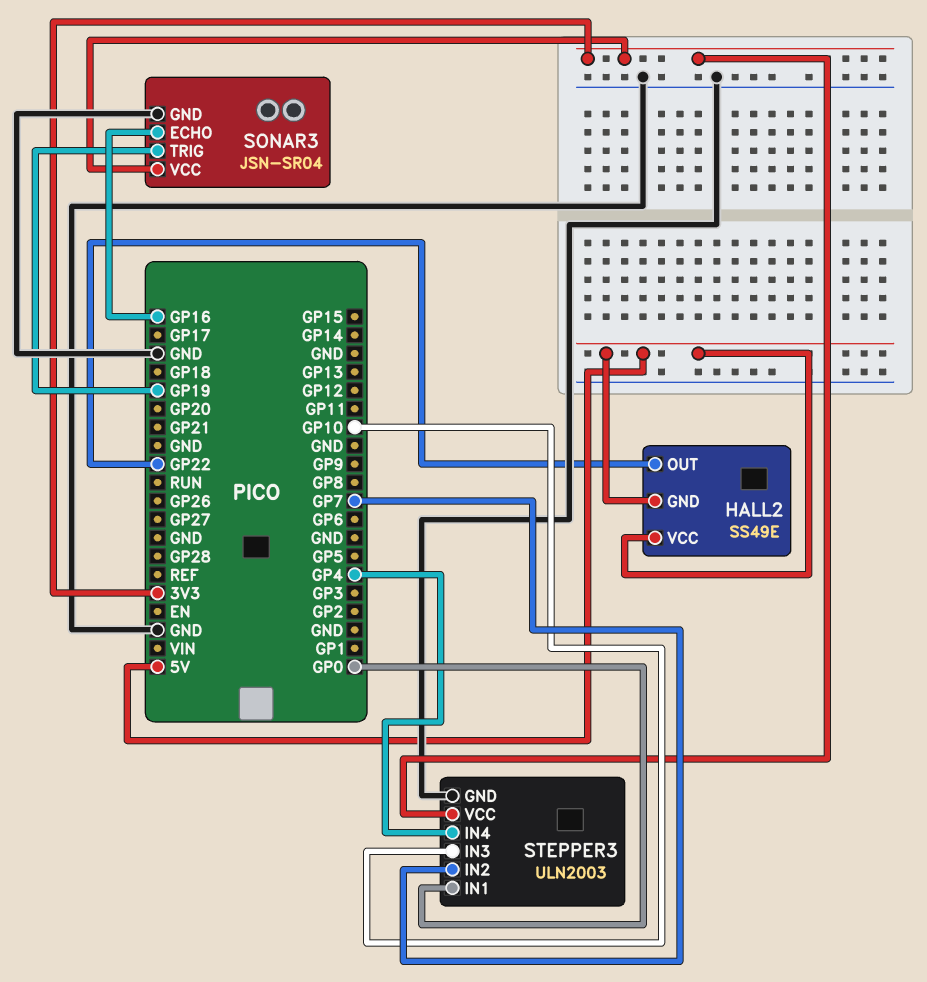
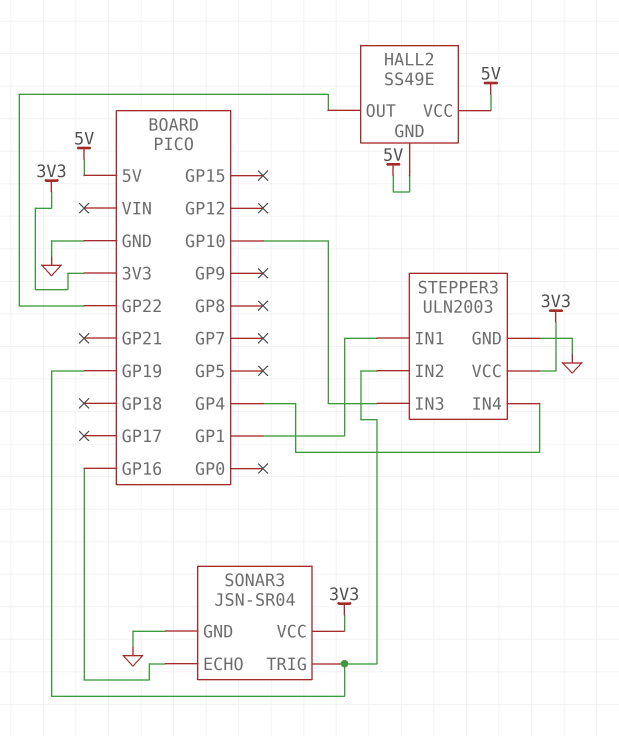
STEPPER3 pin IN1: GP0 -> GP1
STEPPER3 pin IN2: GP7 -> GP19

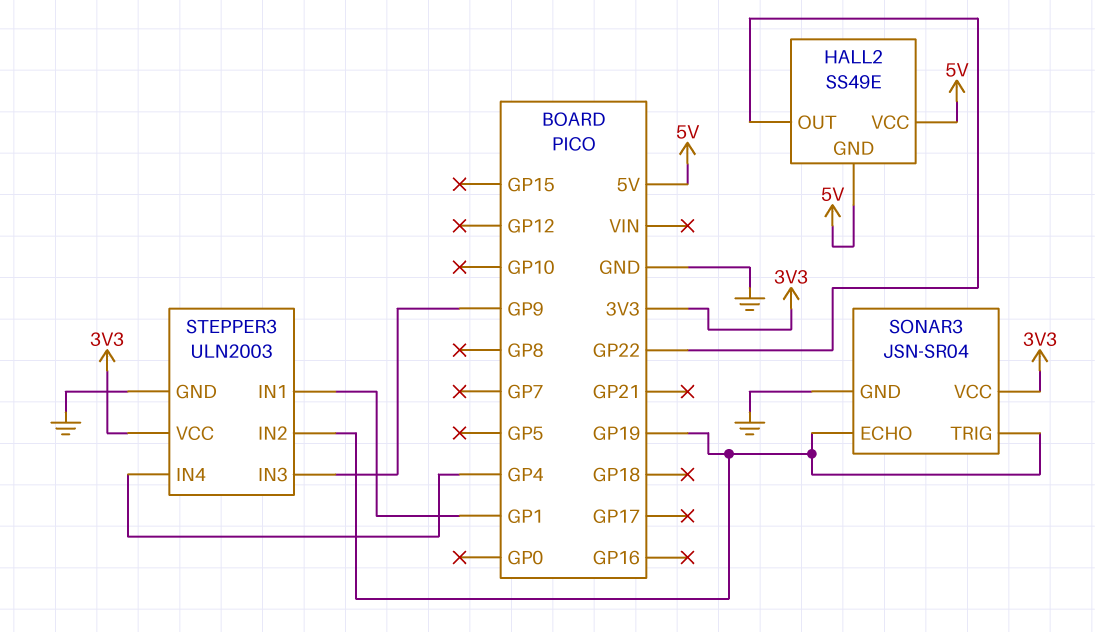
SONAR3 pin ECHO: GP16 -> GP19
STEPPER3 pin IN3: GP10 -> GP9

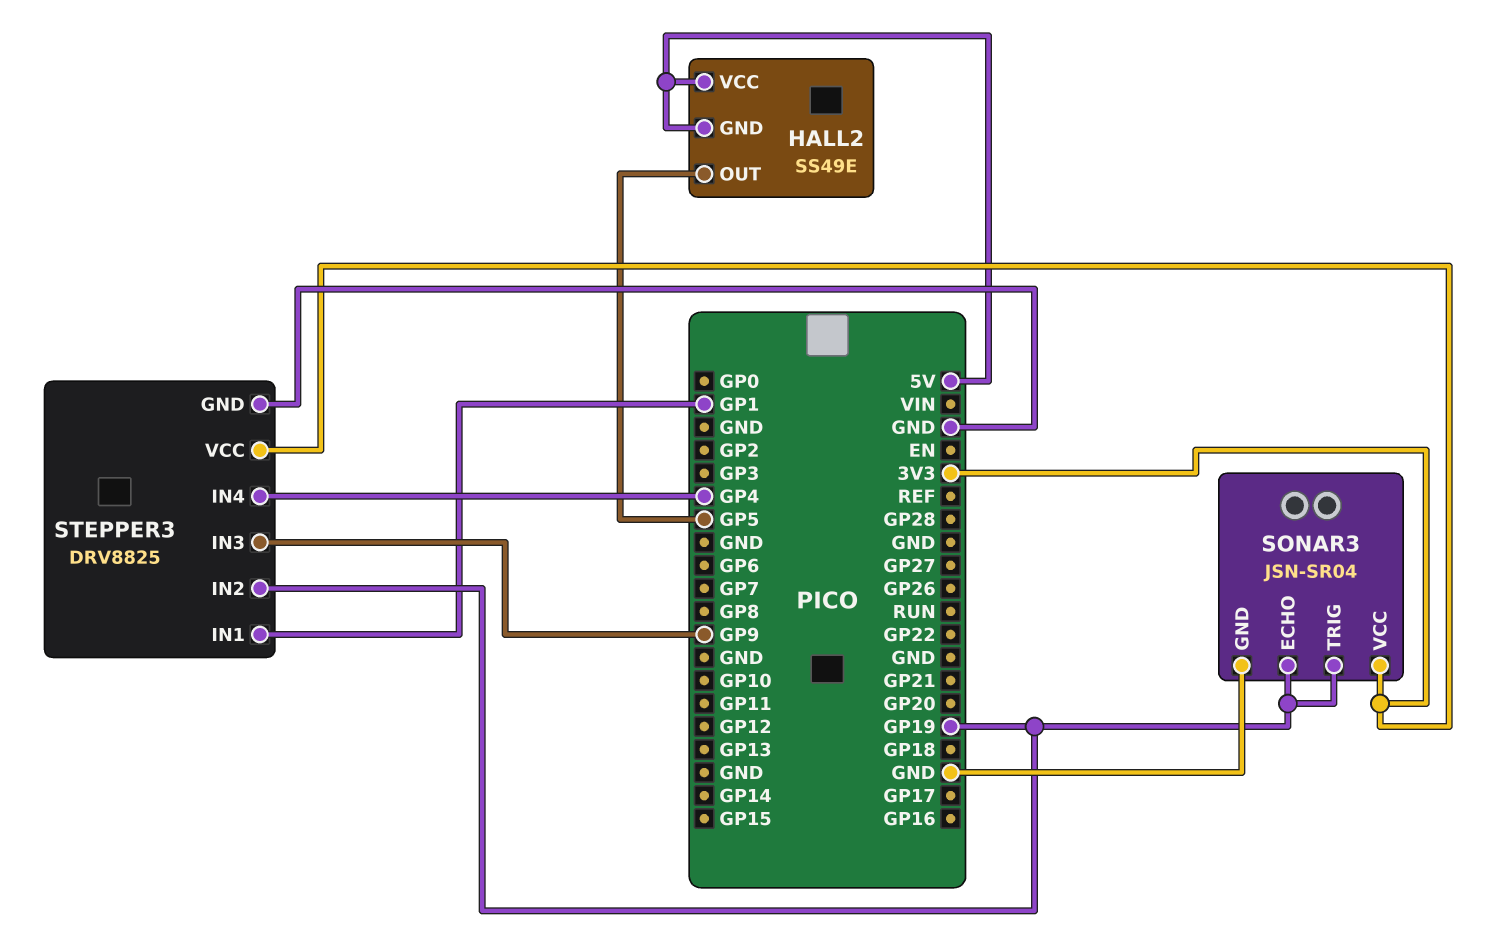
HALL2 pin OUT: GP22 -> GP5
STEPPER3: ULN2003 -> DRV8825

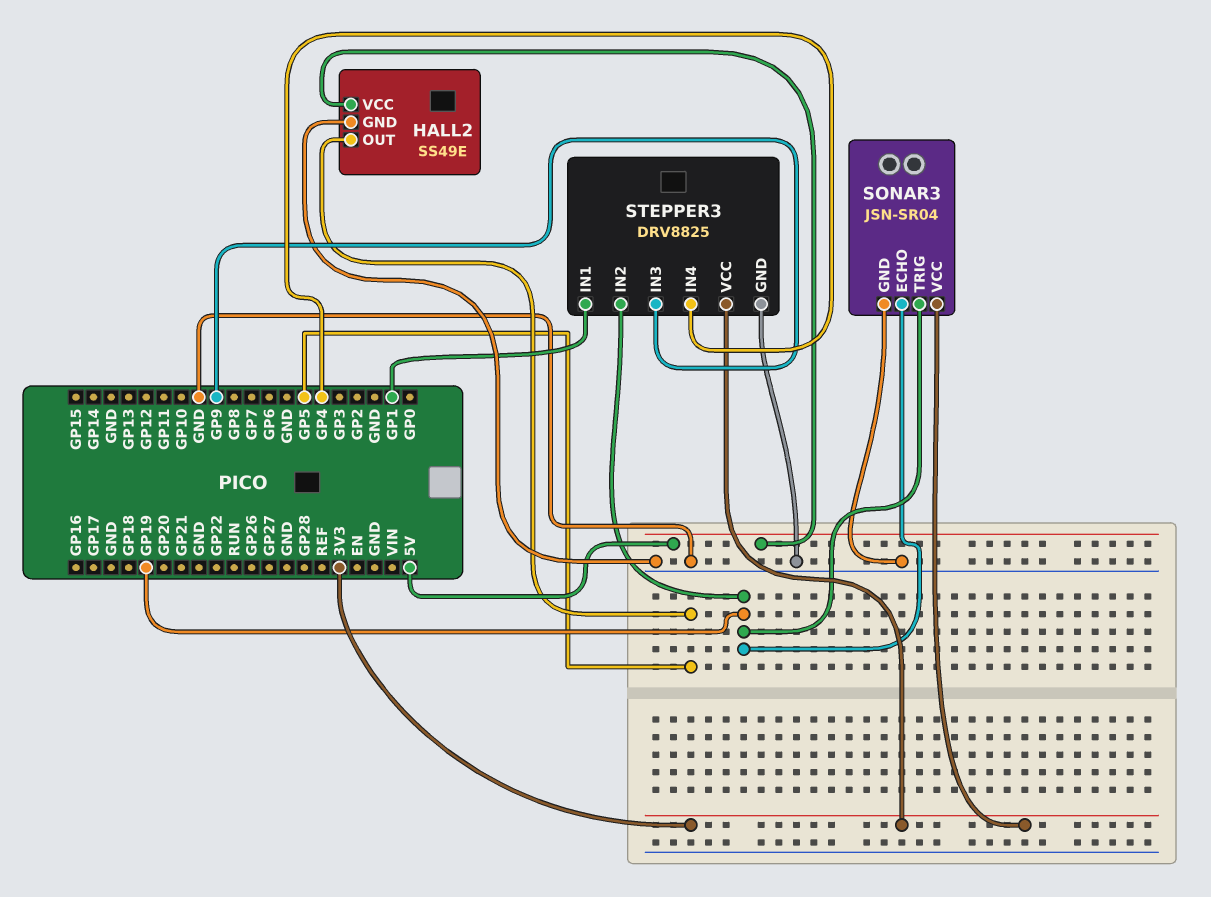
HALL2 pin GND: 5V -> GND

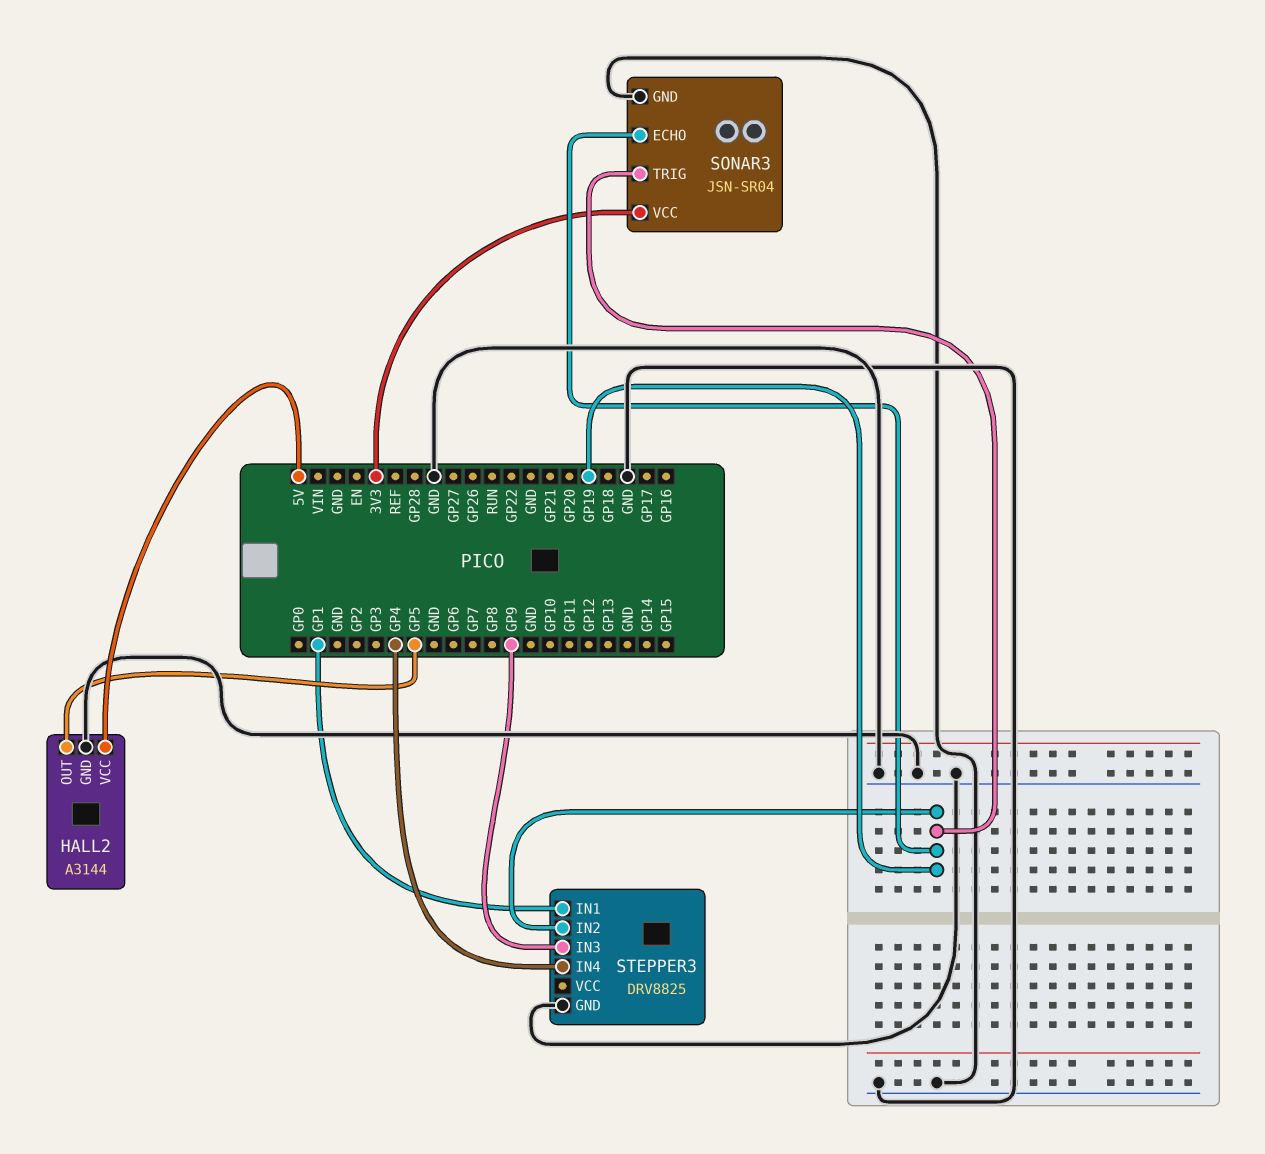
HALL2: SS49E -> A3144
STEPPER3 pin VCC: 3V3 -> none

